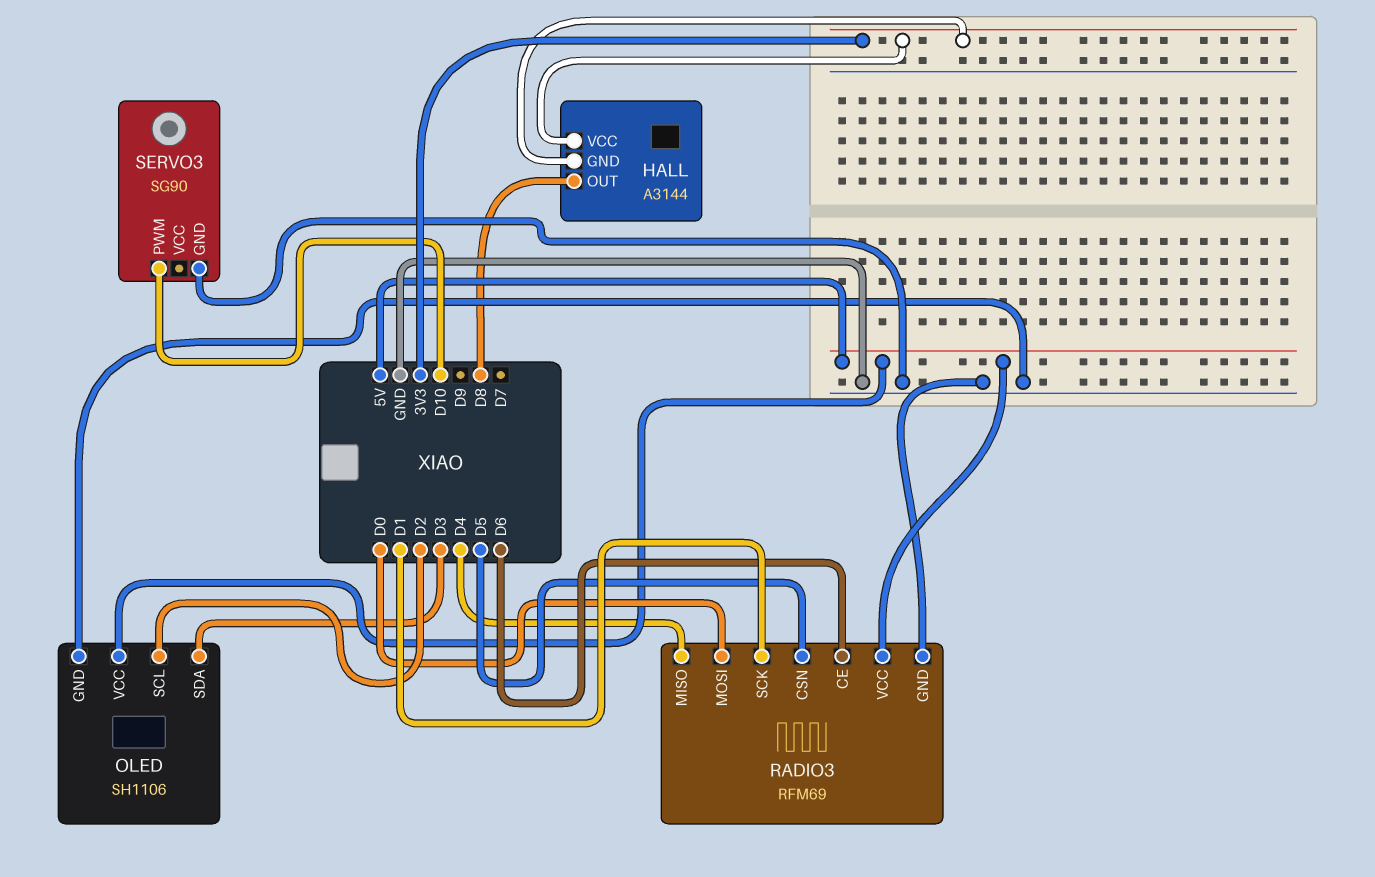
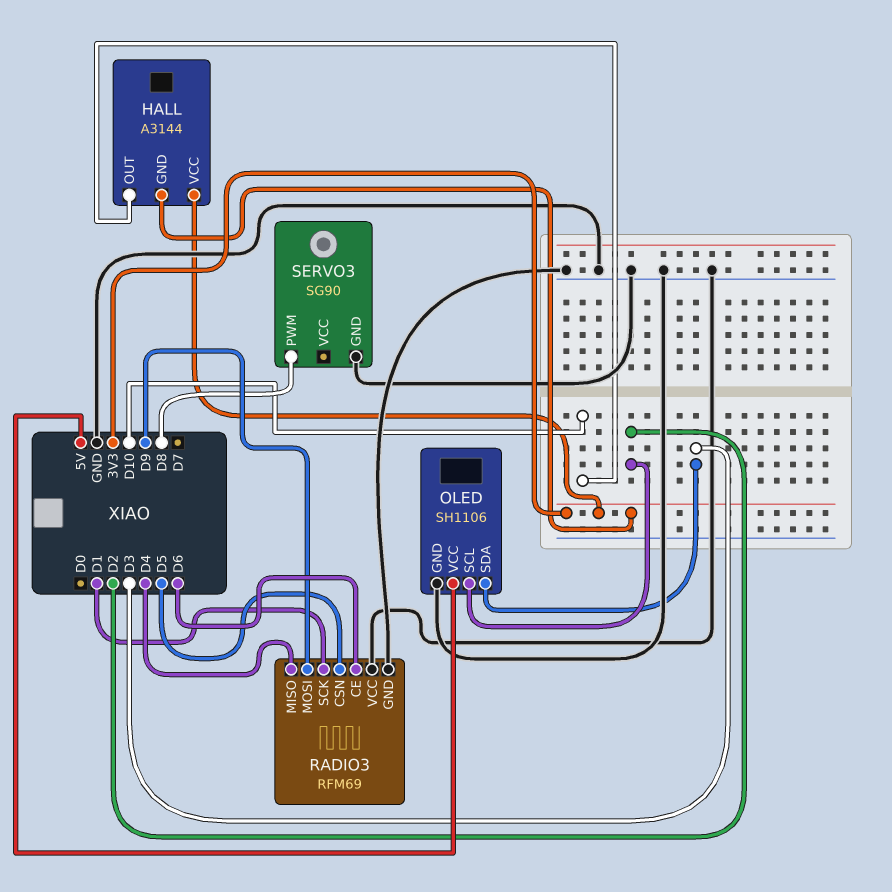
HALL pin OUT: D8 -> D10
RADIO3 pin MOSI: D0 -> D9
RADIO3 pin VCC: 5V -> GND
SERVO3 pin PWM: D10 -> D8

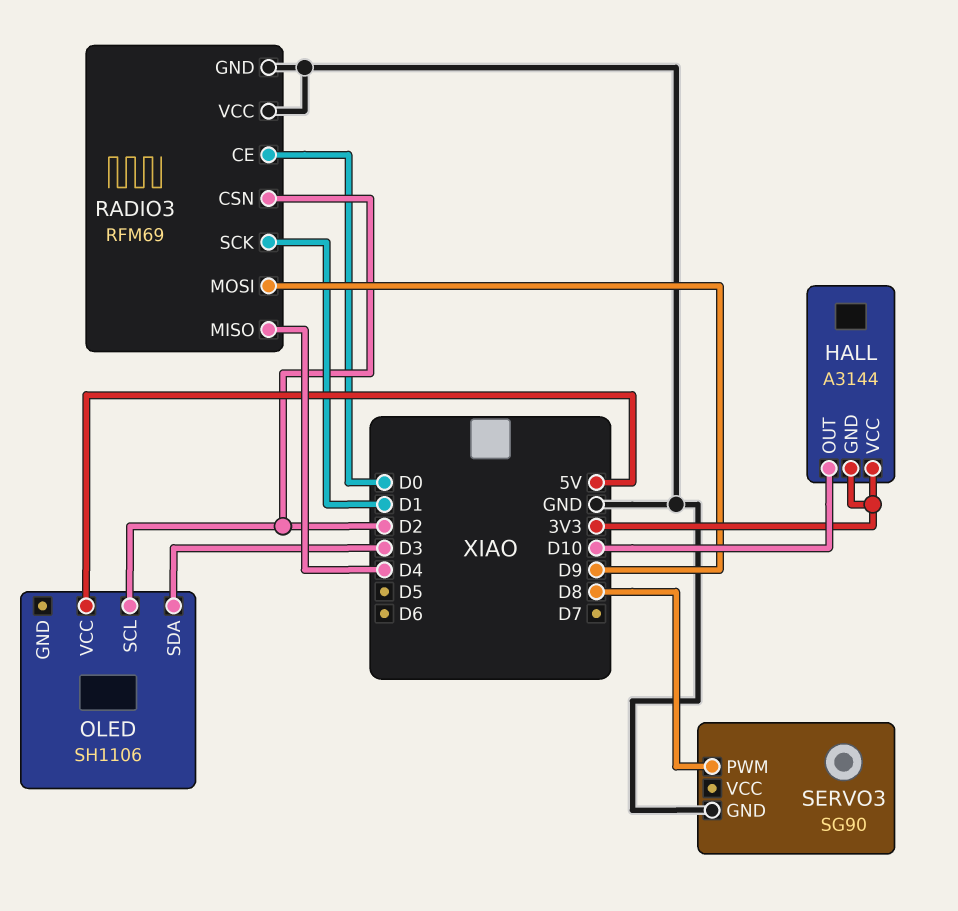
OLED pin GND: GND -> none
RADIO3 pin CE: D6 -> D0
RADIO3 pin CSN: D5 -> D2

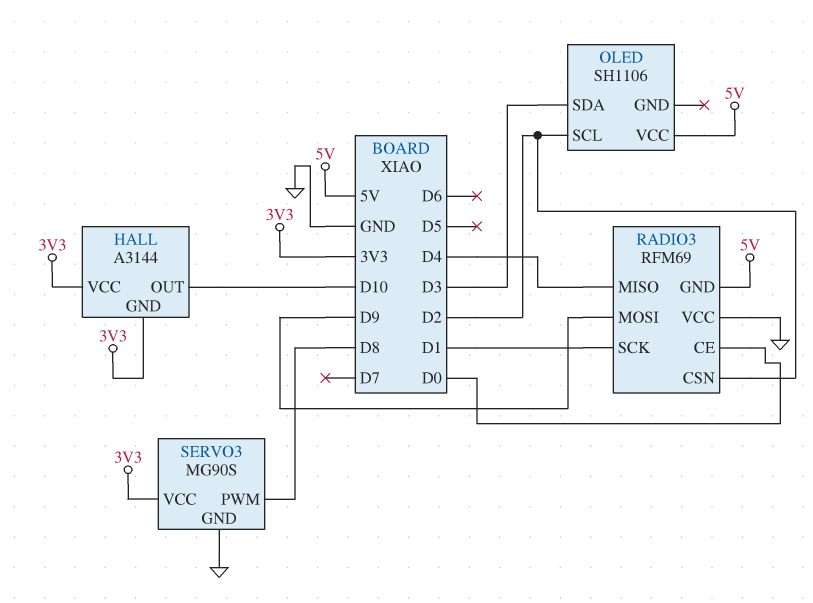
RADIO3 pin GND: GND -> 5V
SERVO3: SG90 -> MG90S
SERVO3 pin VCC: none -> 3V3

